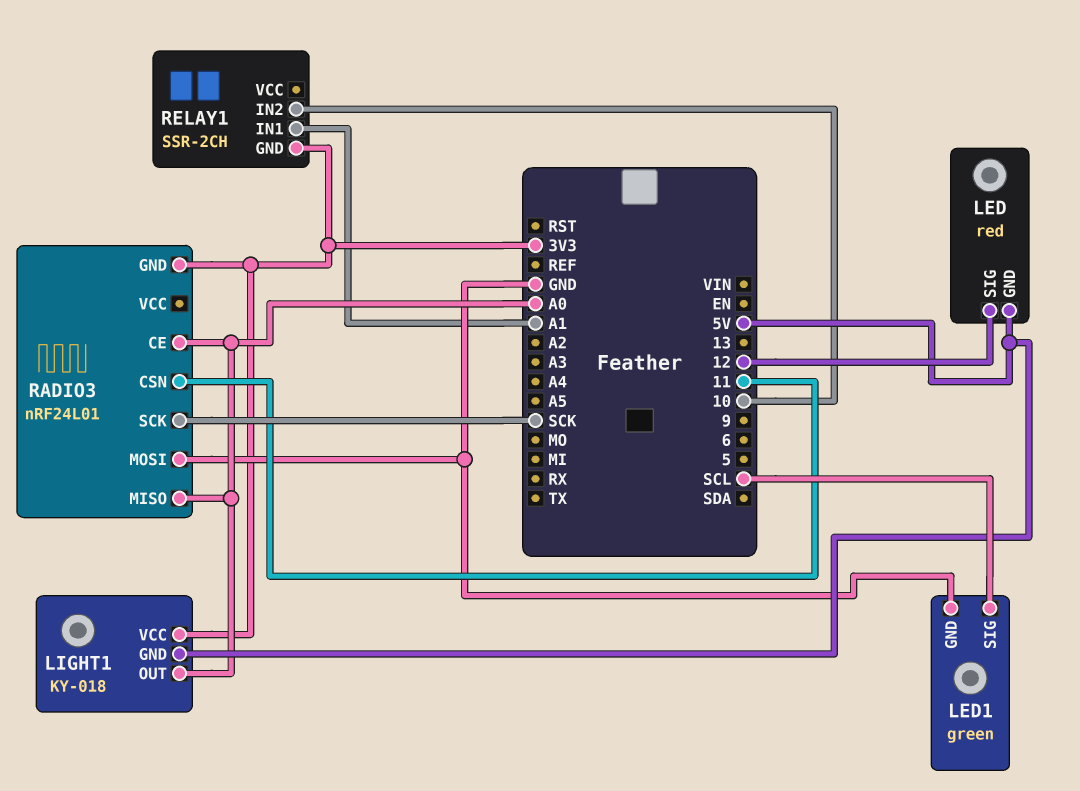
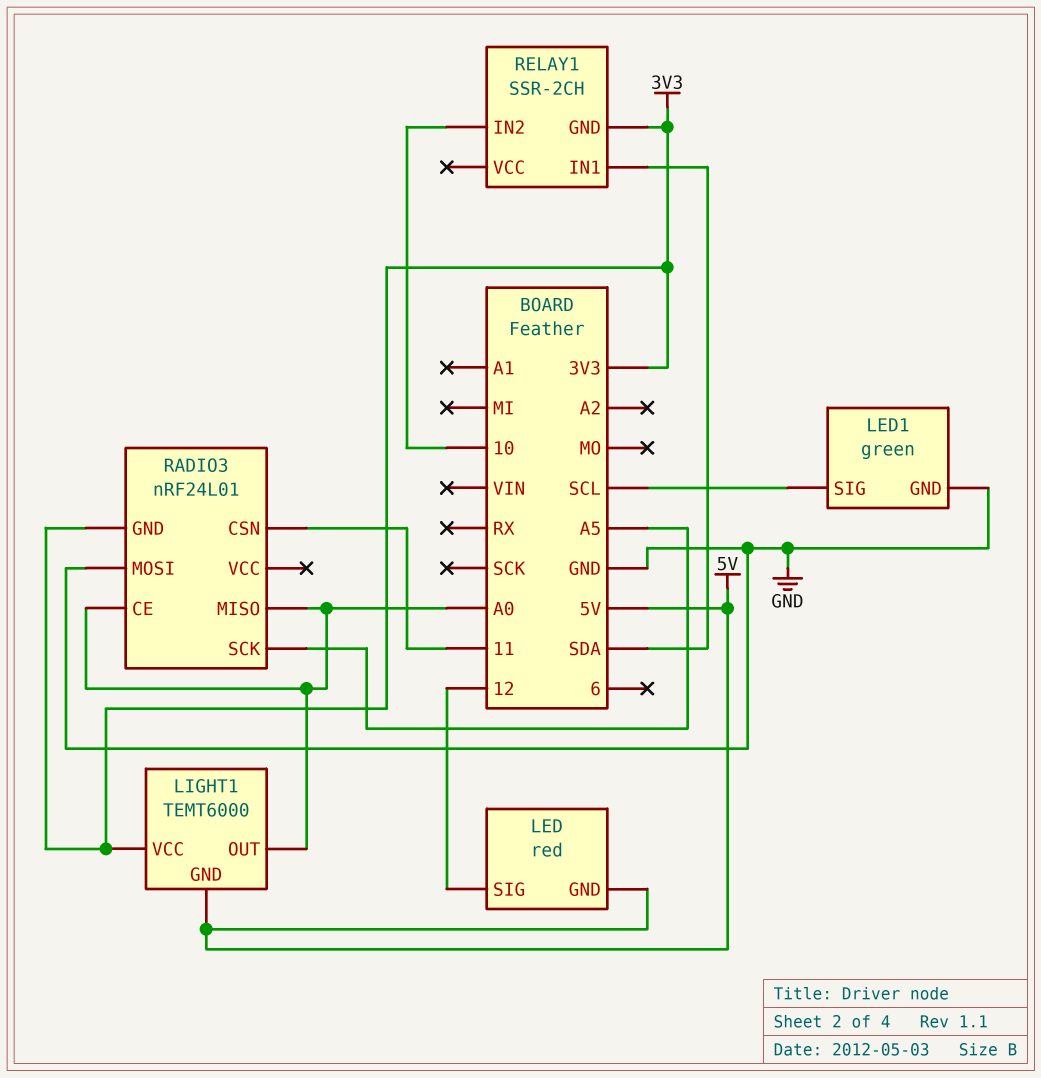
LIGHT1: KY-018 -> TEMT6000
RADIO3 pin SCK: SCK -> A5
RELAY1 pin IN1: A1 -> SDA

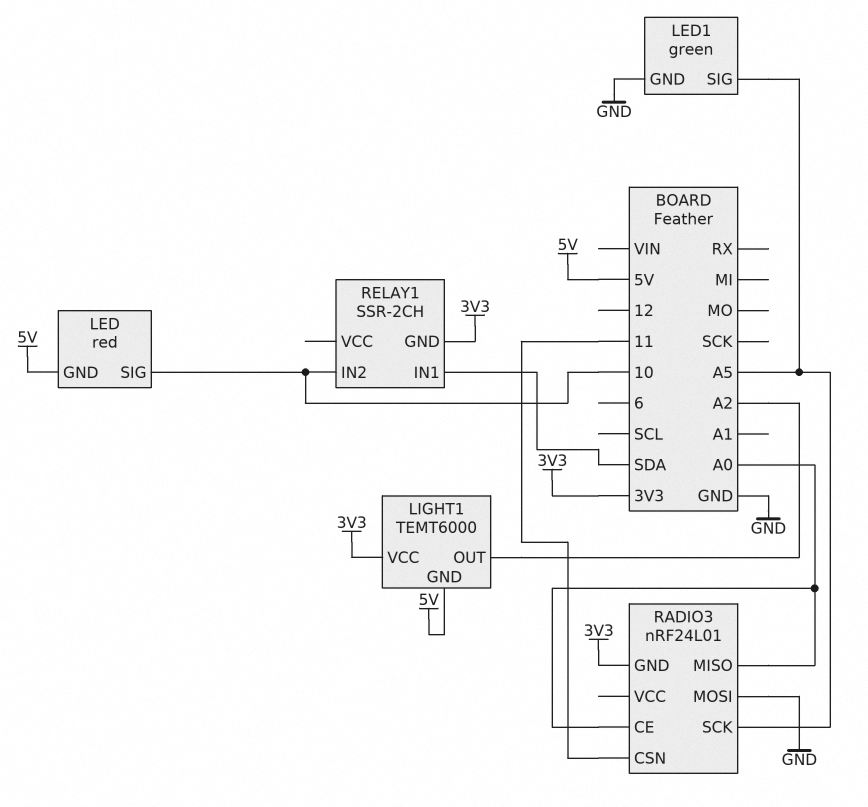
LED pin SIG: 12 -> 10
LED1 pin SIG: SCL -> A5
LIGHT1 pin OUT: A0 -> A2

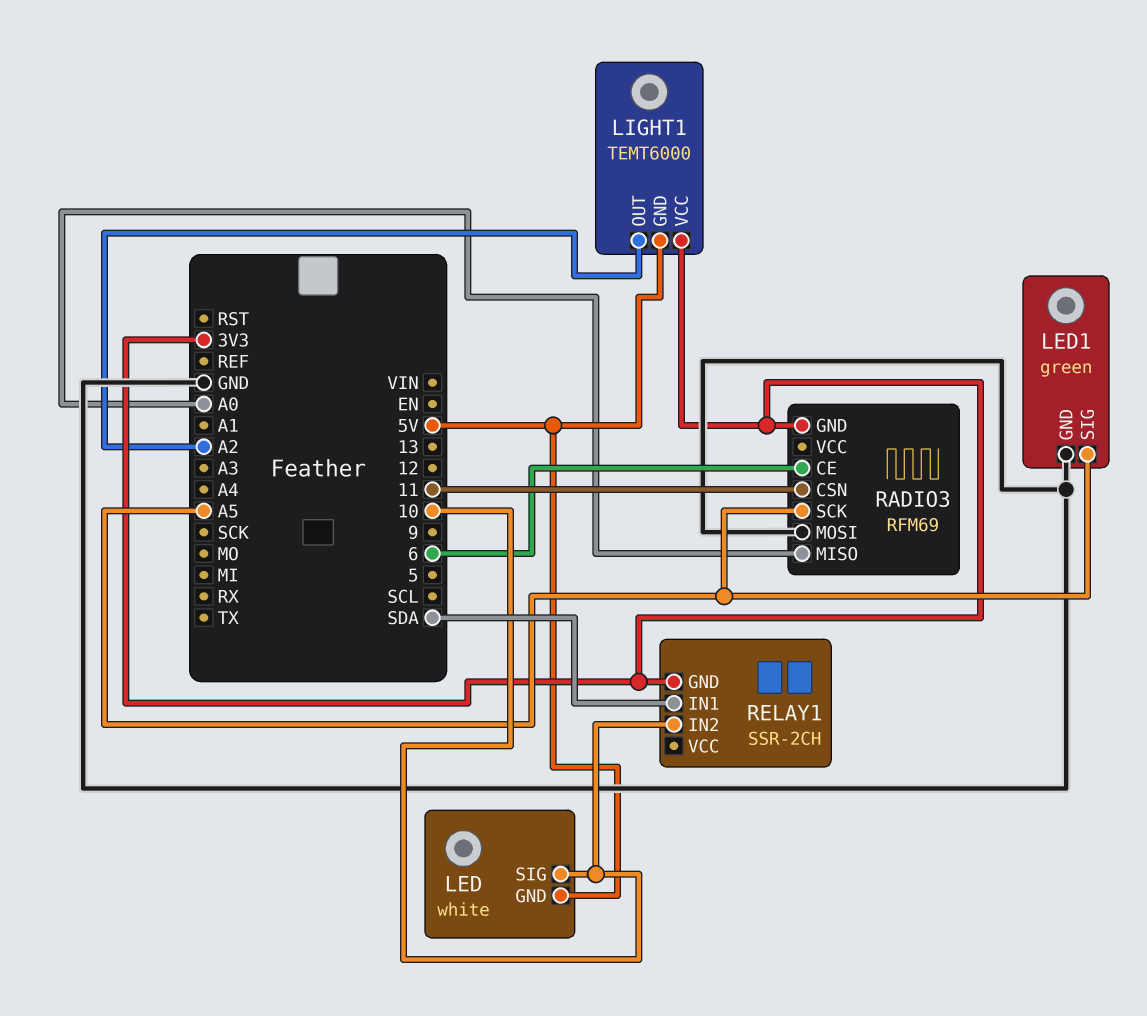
LED: red -> white
RADIO3: nRF24L01 -> RFM69
RADIO3 pin CE: A0 -> 6

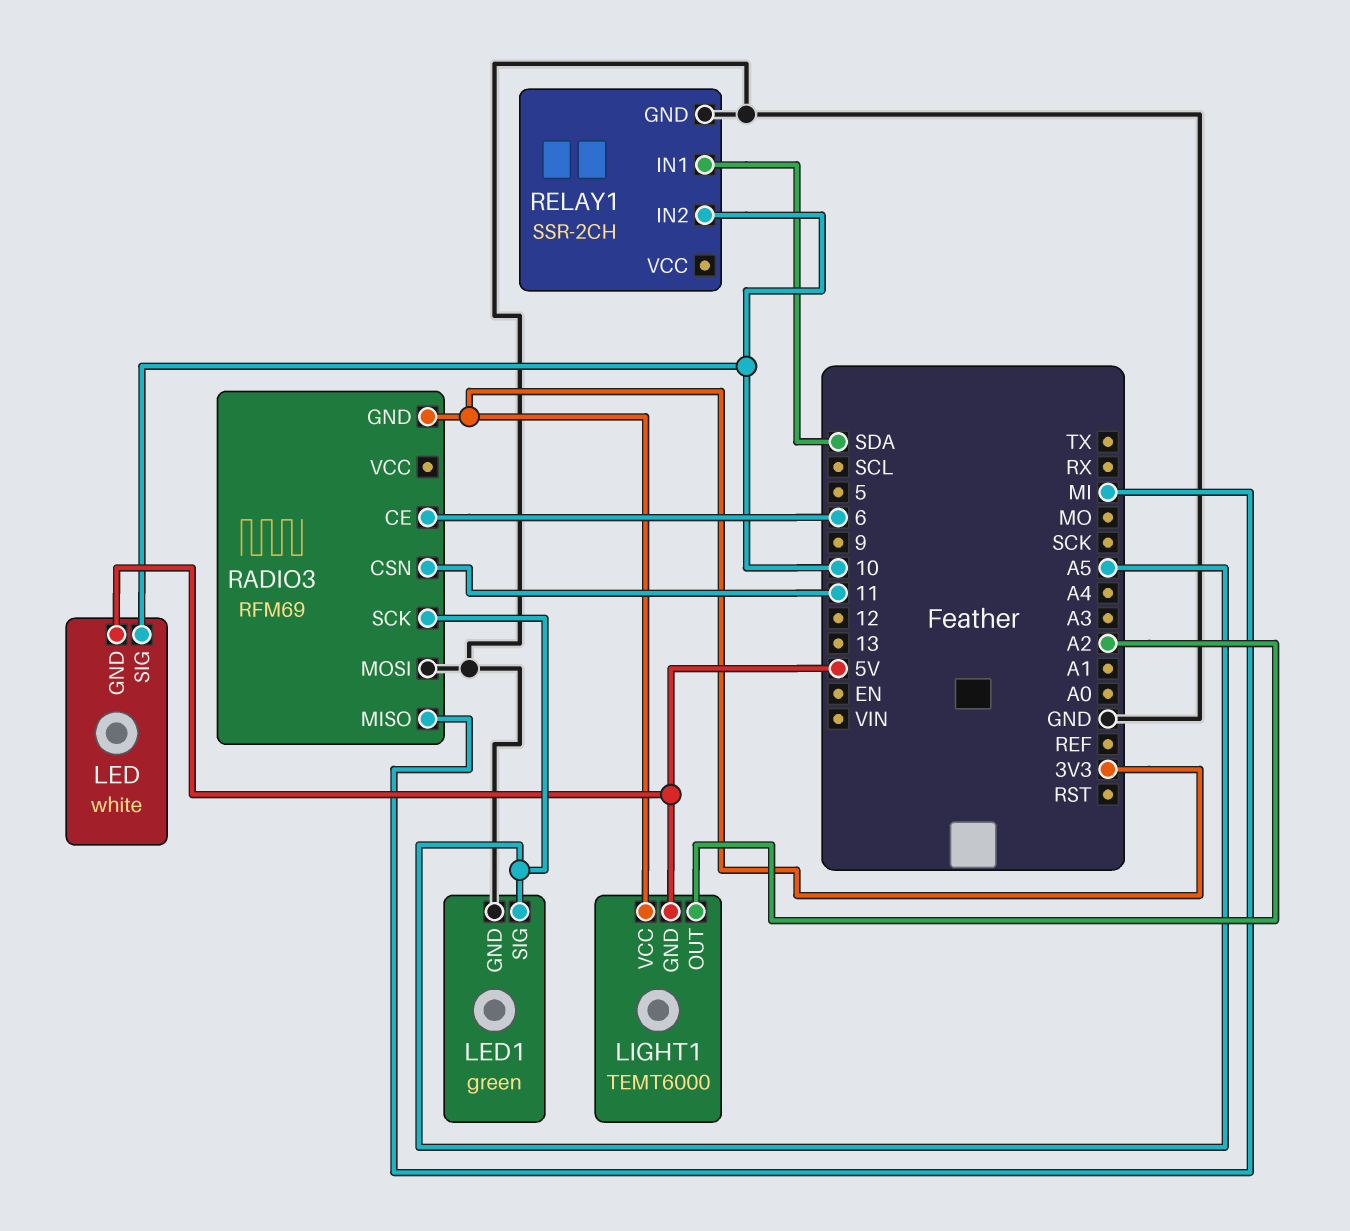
RADIO3 pin MISO: A0 -> MI
RELAY1 pin GND: 3V3 -> GND

